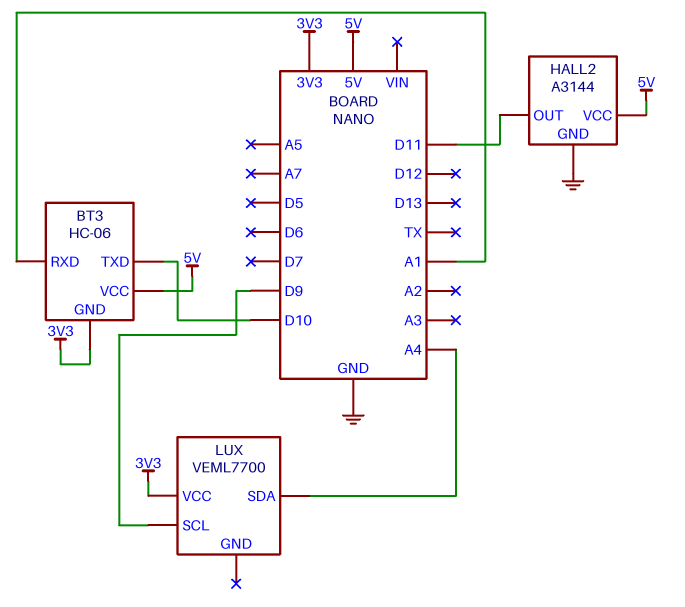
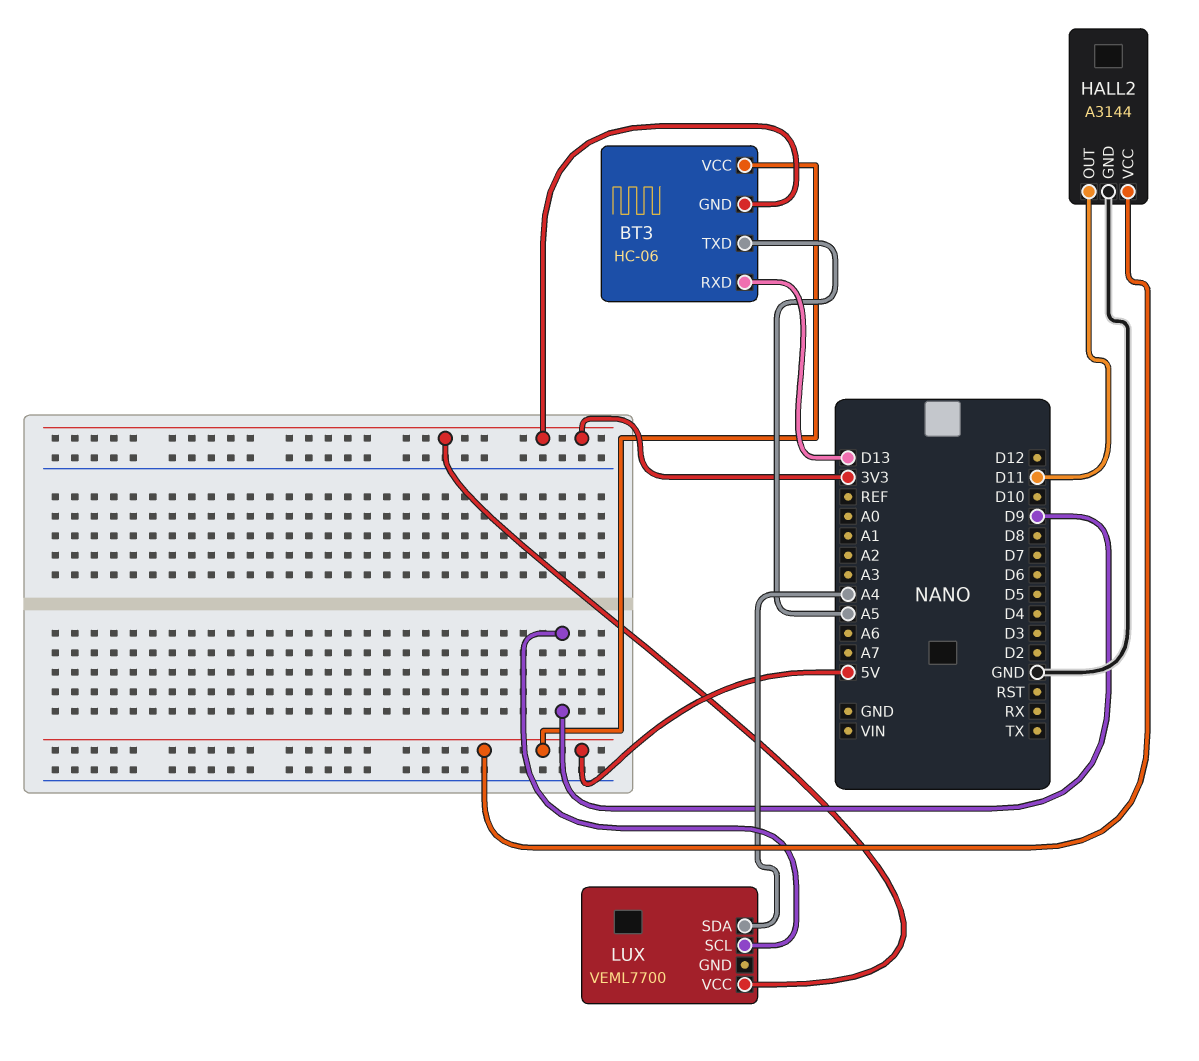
BT3 pin RXD: A1 -> D13
BT3 pin TXD: D10 -> A5

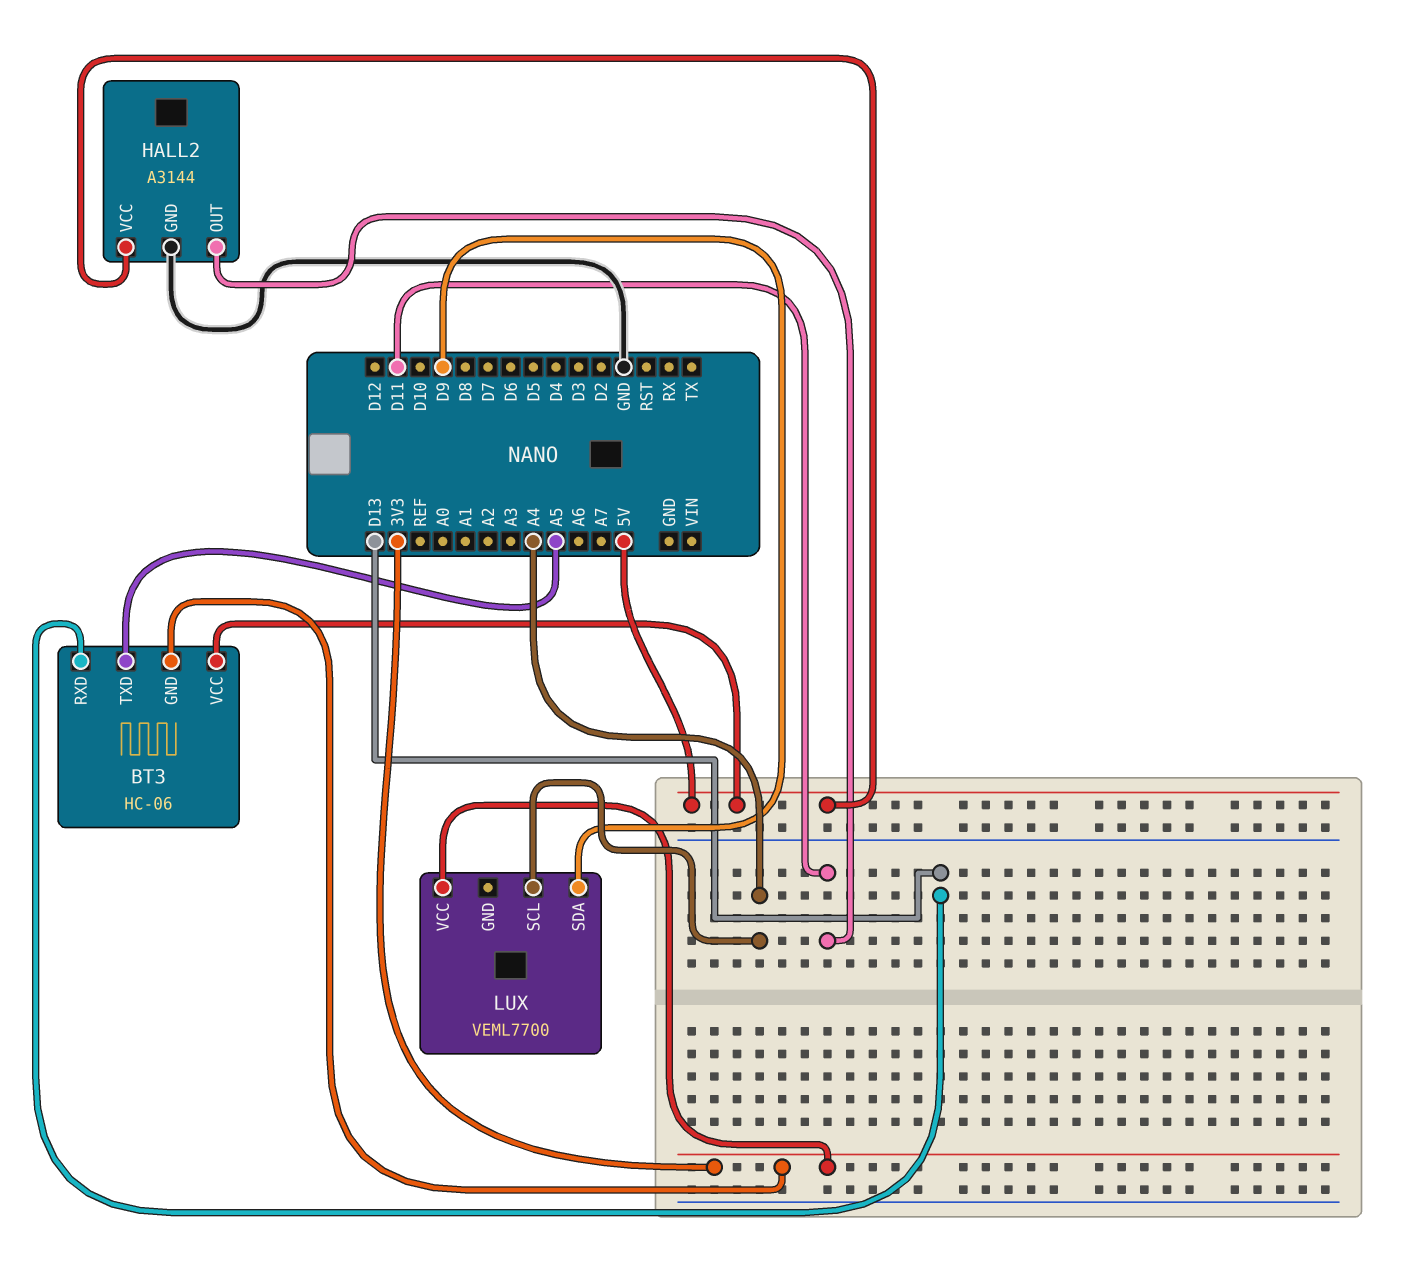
LUX pin SCL: D9 -> A4
LUX pin SDA: A4 -> D9

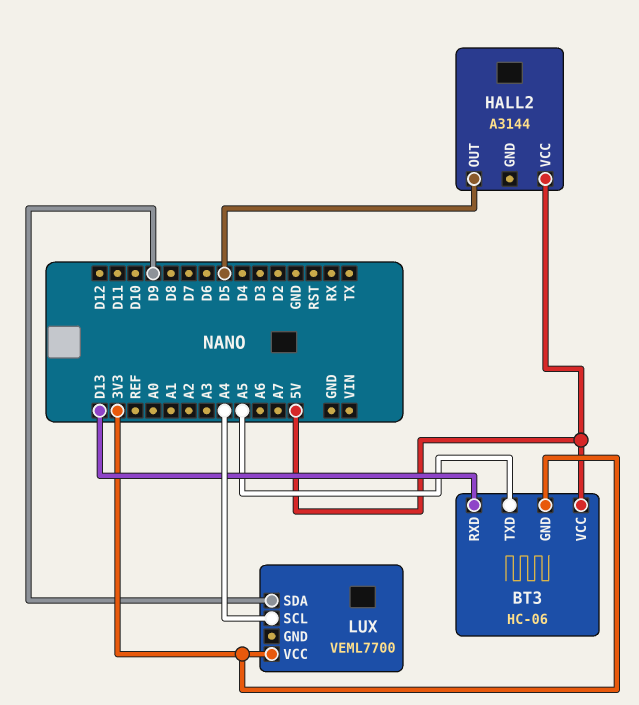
HALL2 pin GND: GND -> none
HALL2 pin OUT: D11 -> D5

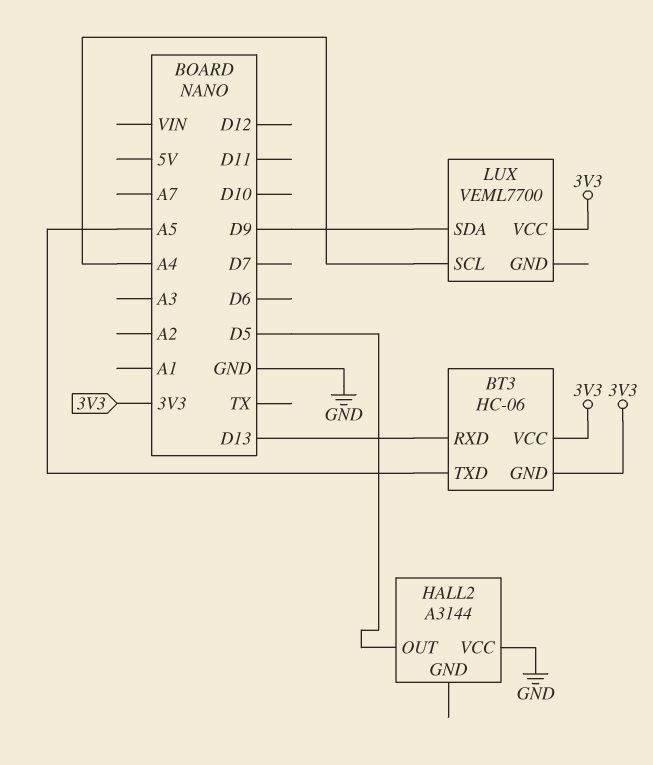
BT3 pin VCC: 5V -> 3V3
HALL2 pin VCC: 5V -> GND

